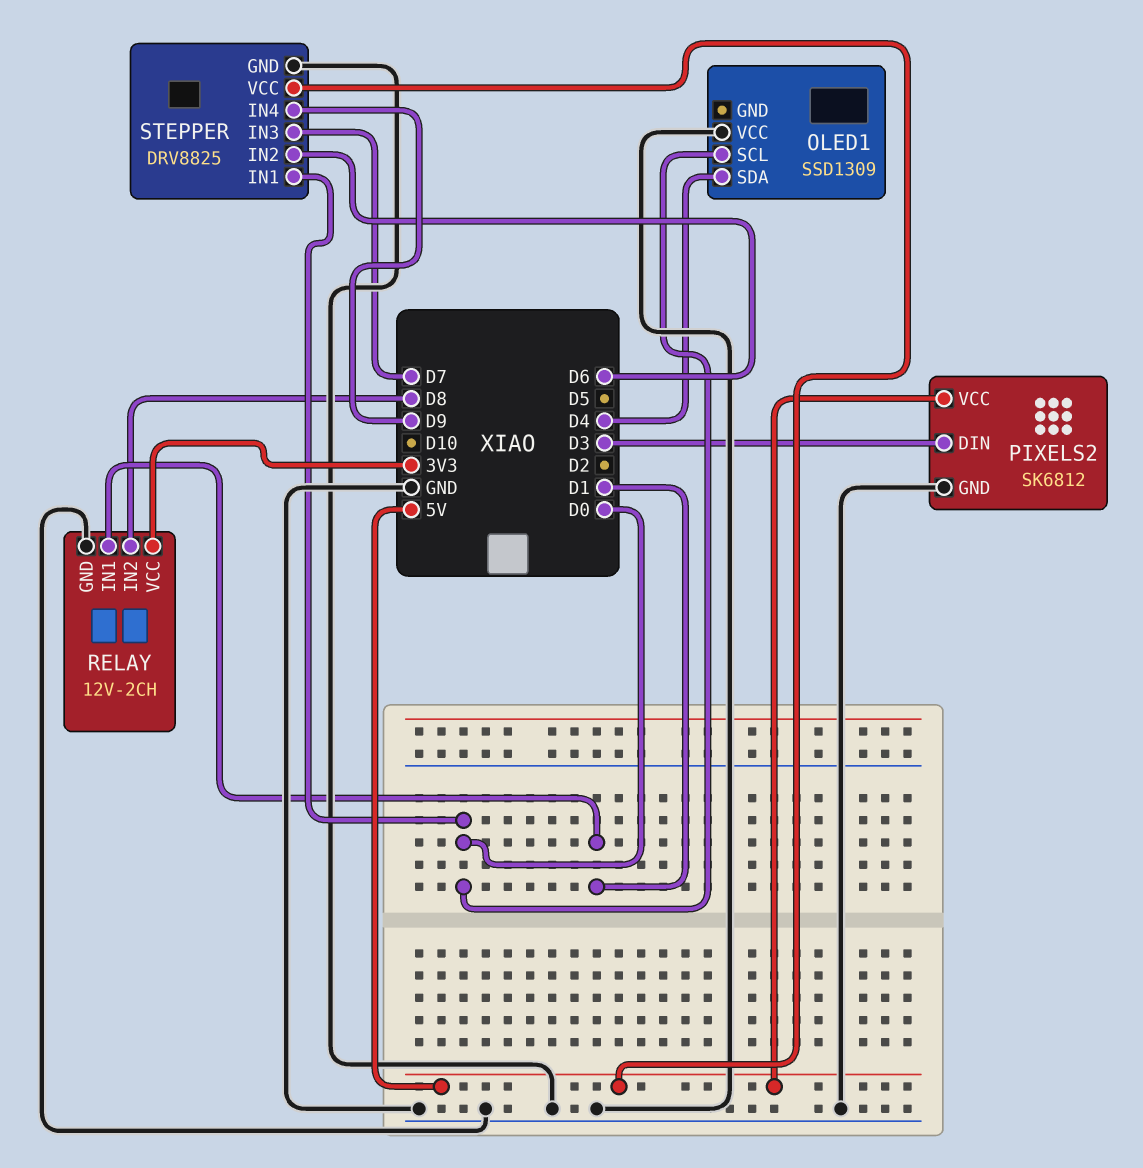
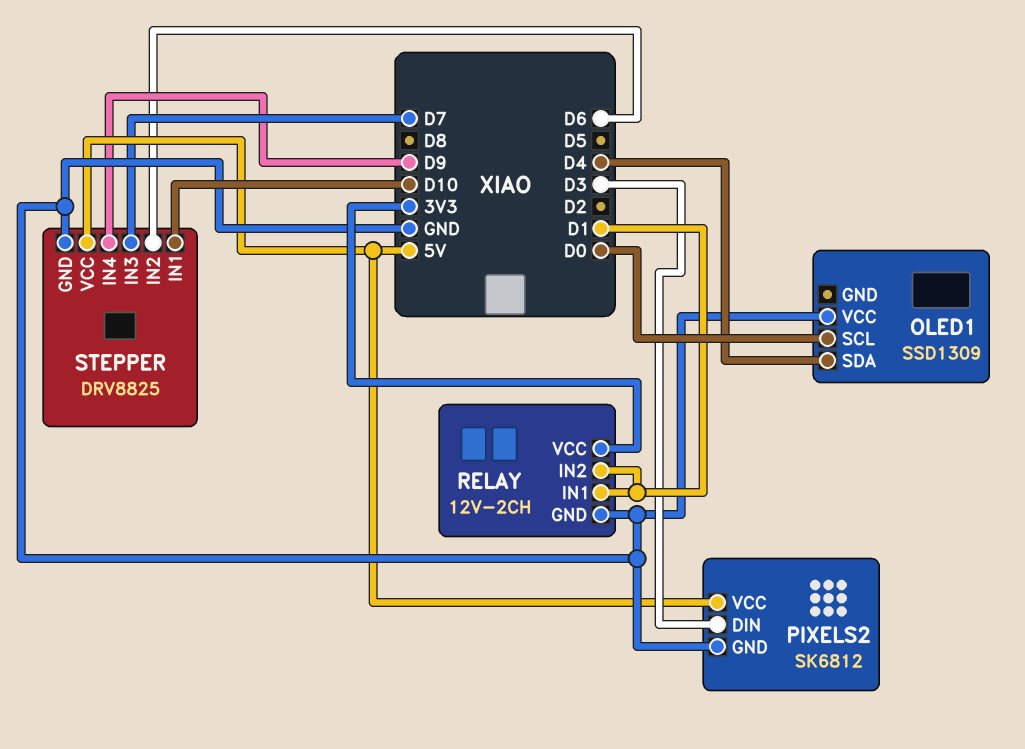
RELAY pin IN2: D8 -> D1
STEPPER pin IN1: D0 -> D10

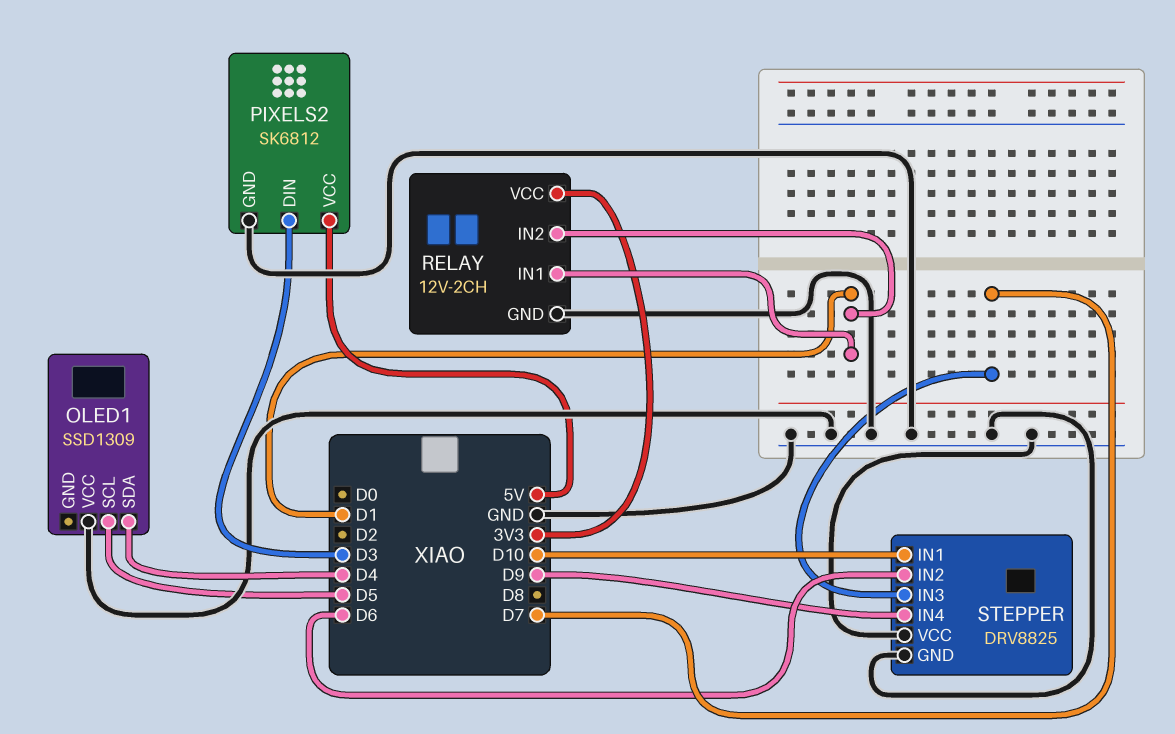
OLED1 pin SCL: D0 -> D5
STEPPER pin VCC: 5V -> GND

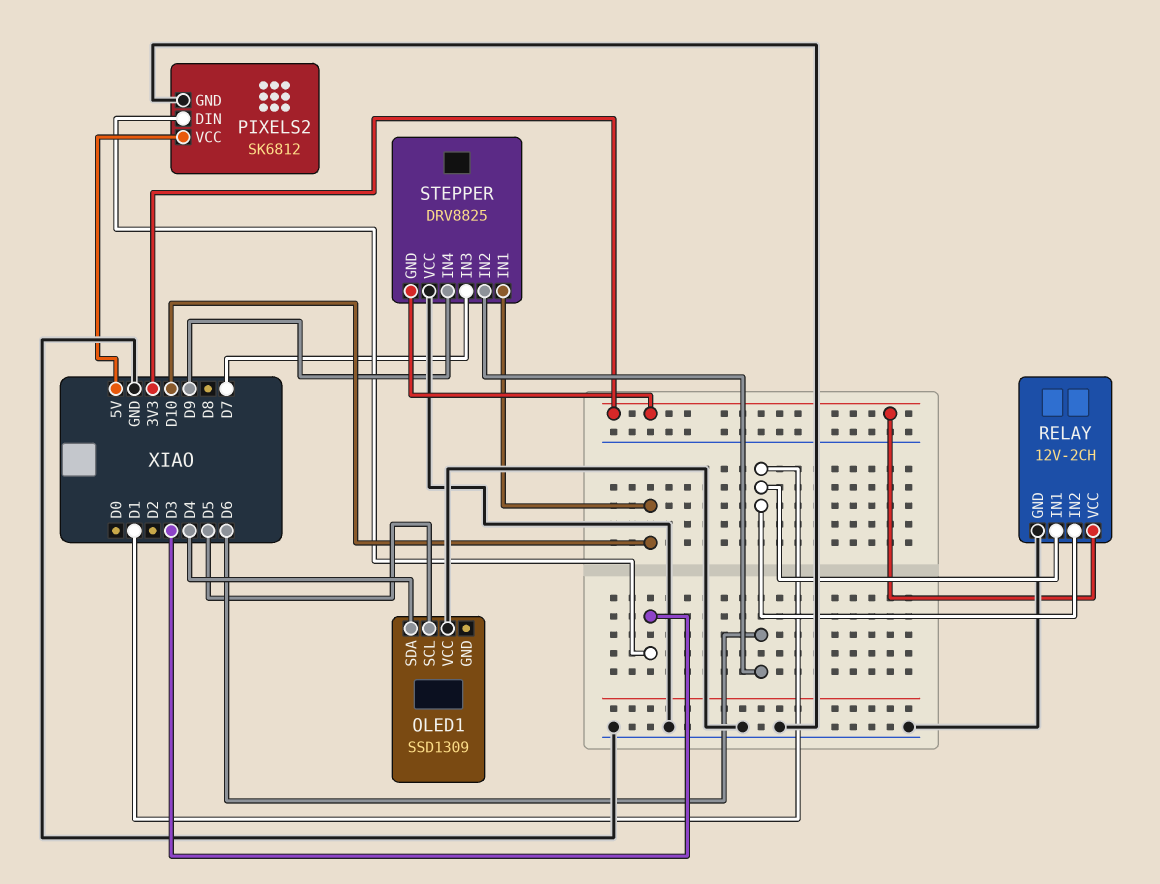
STEPPER pin GND: GND -> 3V3

